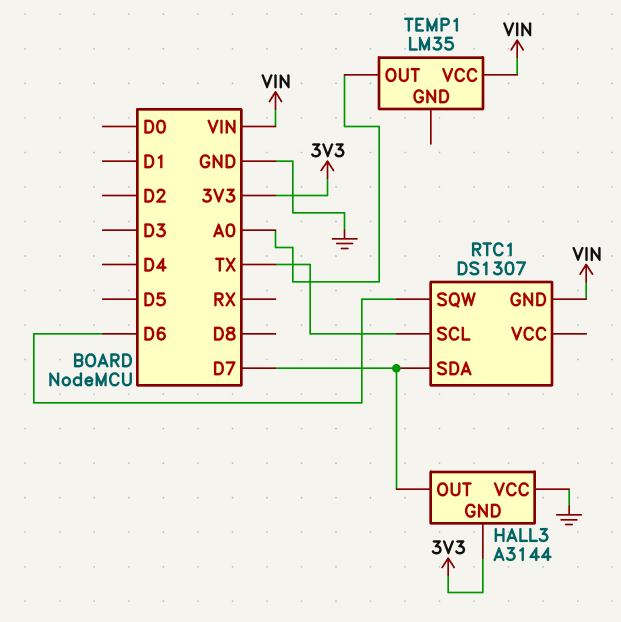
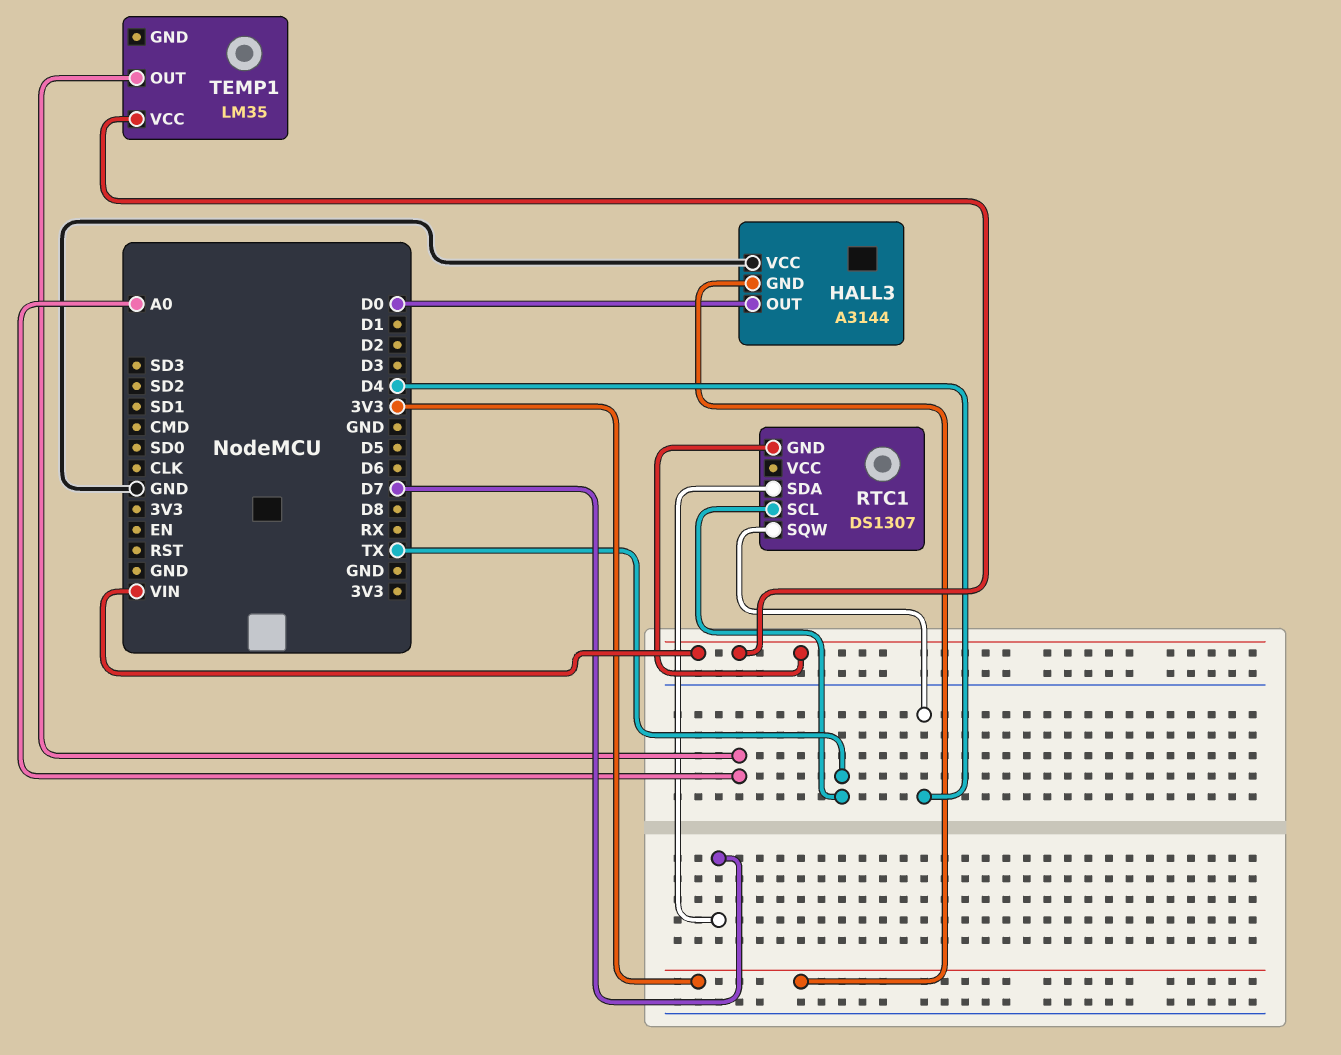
HALL3 pin OUT: D7 -> D0
RTC1 pin SQW: D6 -> D4

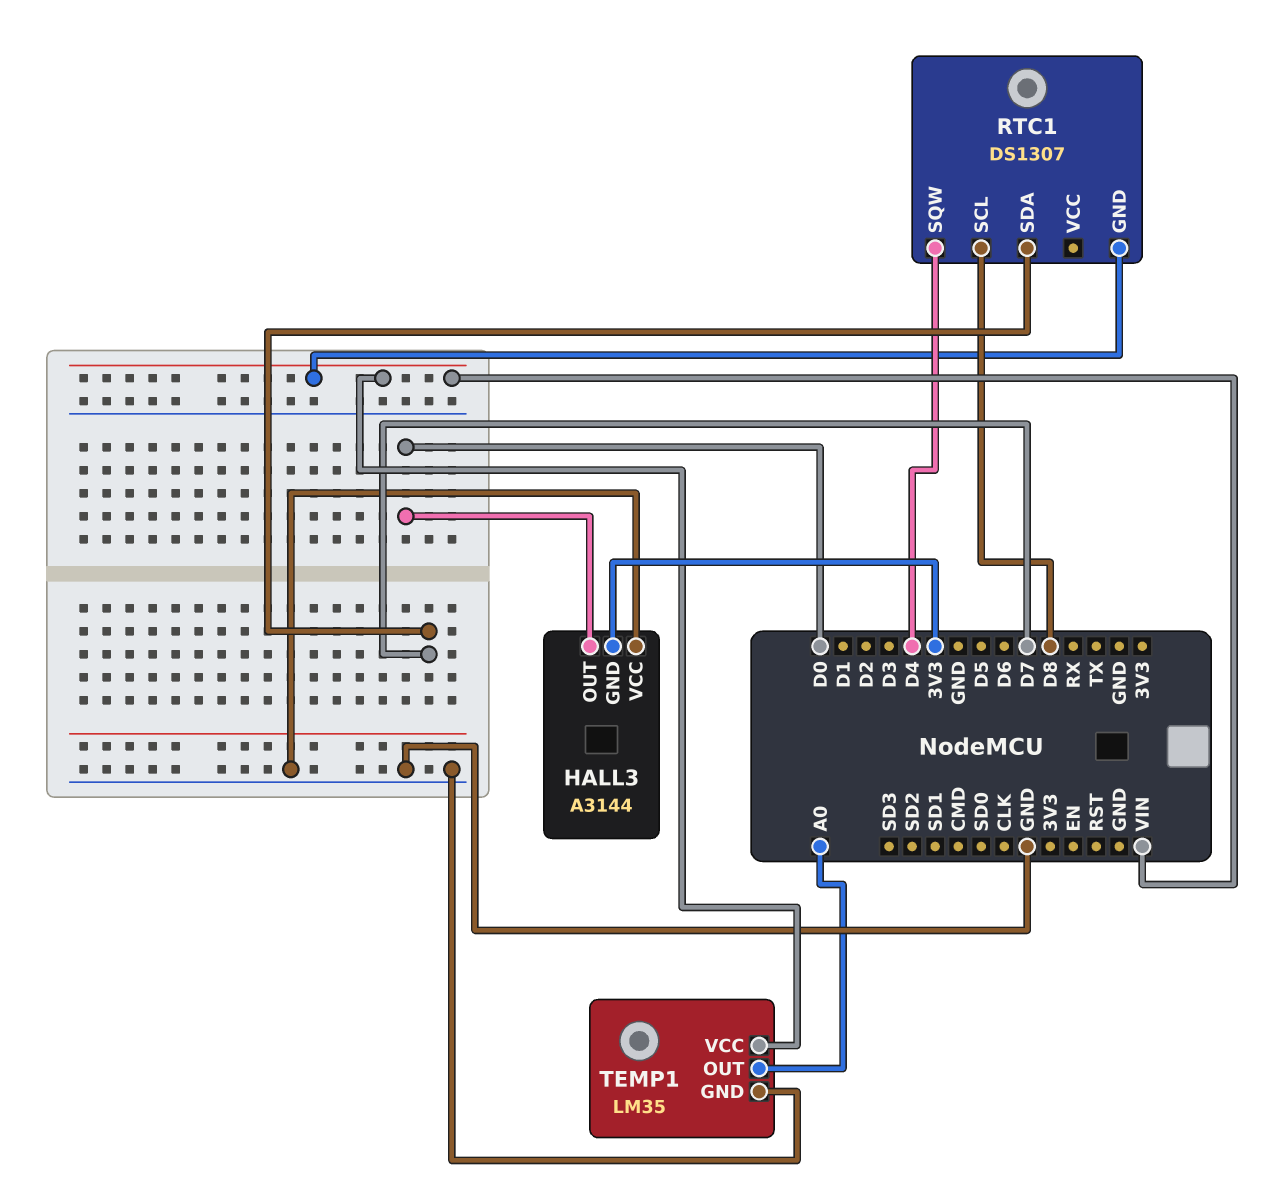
RTC1 pin SCL: TX -> D8
TEMP1 pin GND: none -> GND

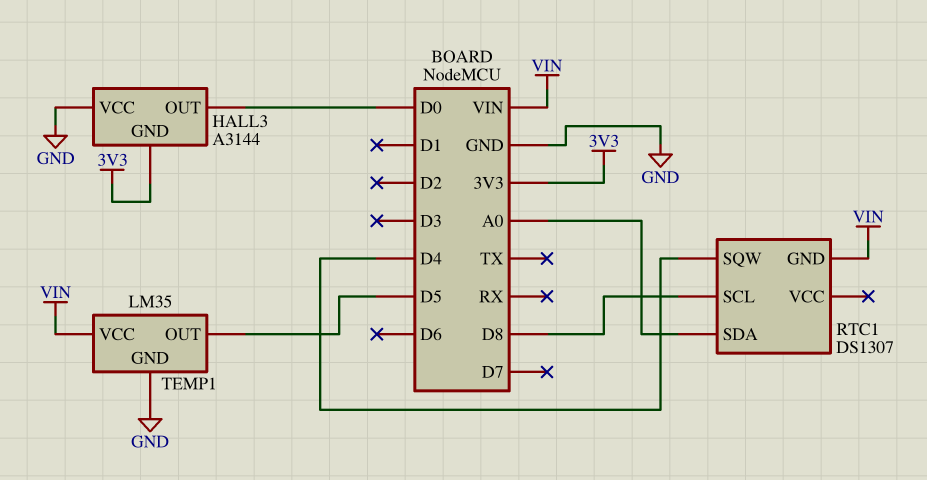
RTC1 pin SDA: D7 -> A0
TEMP1 pin OUT: A0 -> D5

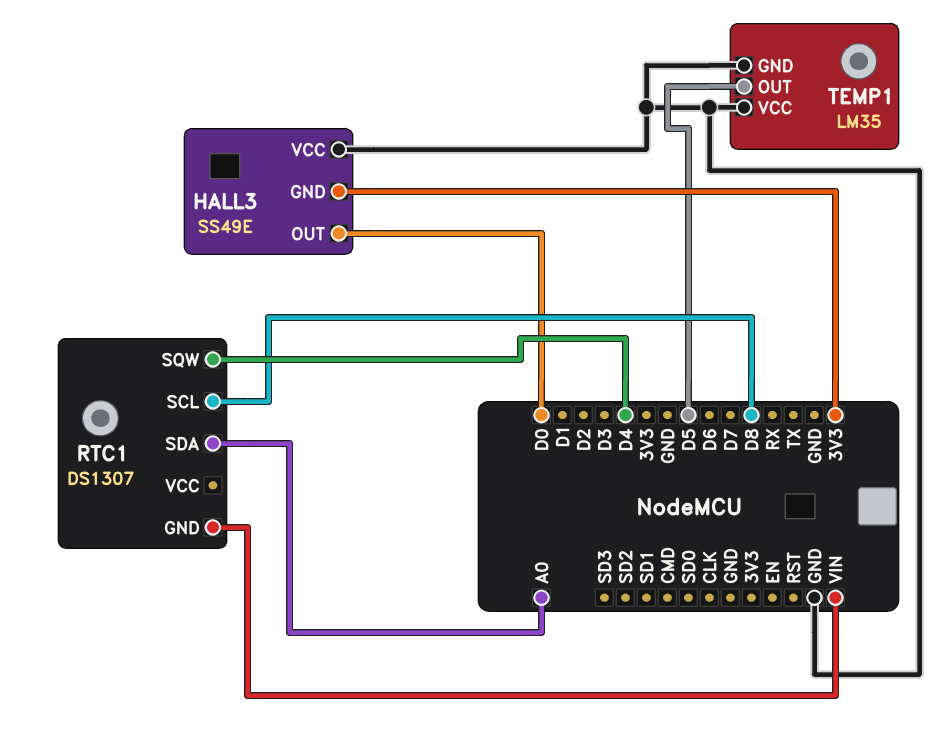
HALL3: A3144 -> SS49E
TEMP1 pin VCC: VIN -> GND

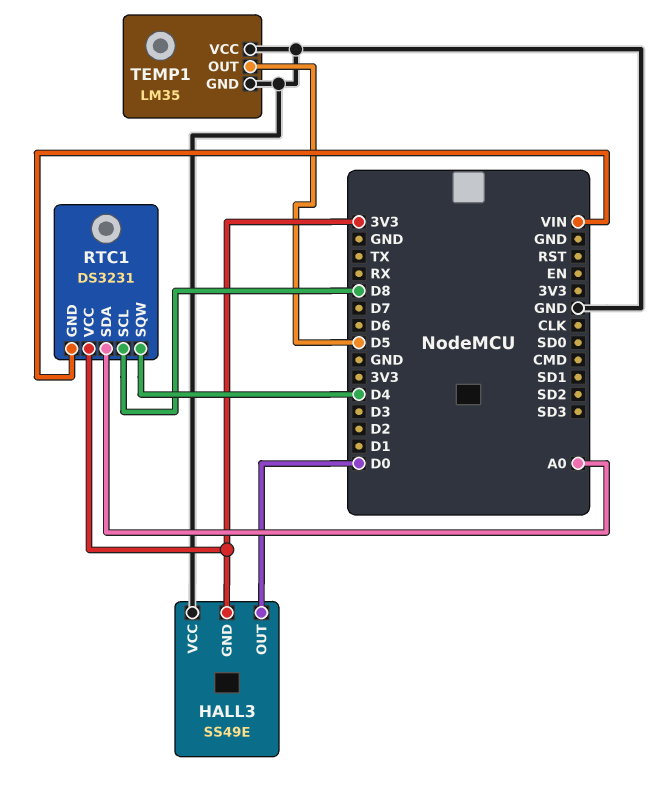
RTC1: DS1307 -> DS3231
RTC1 pin VCC: none -> 3V3

